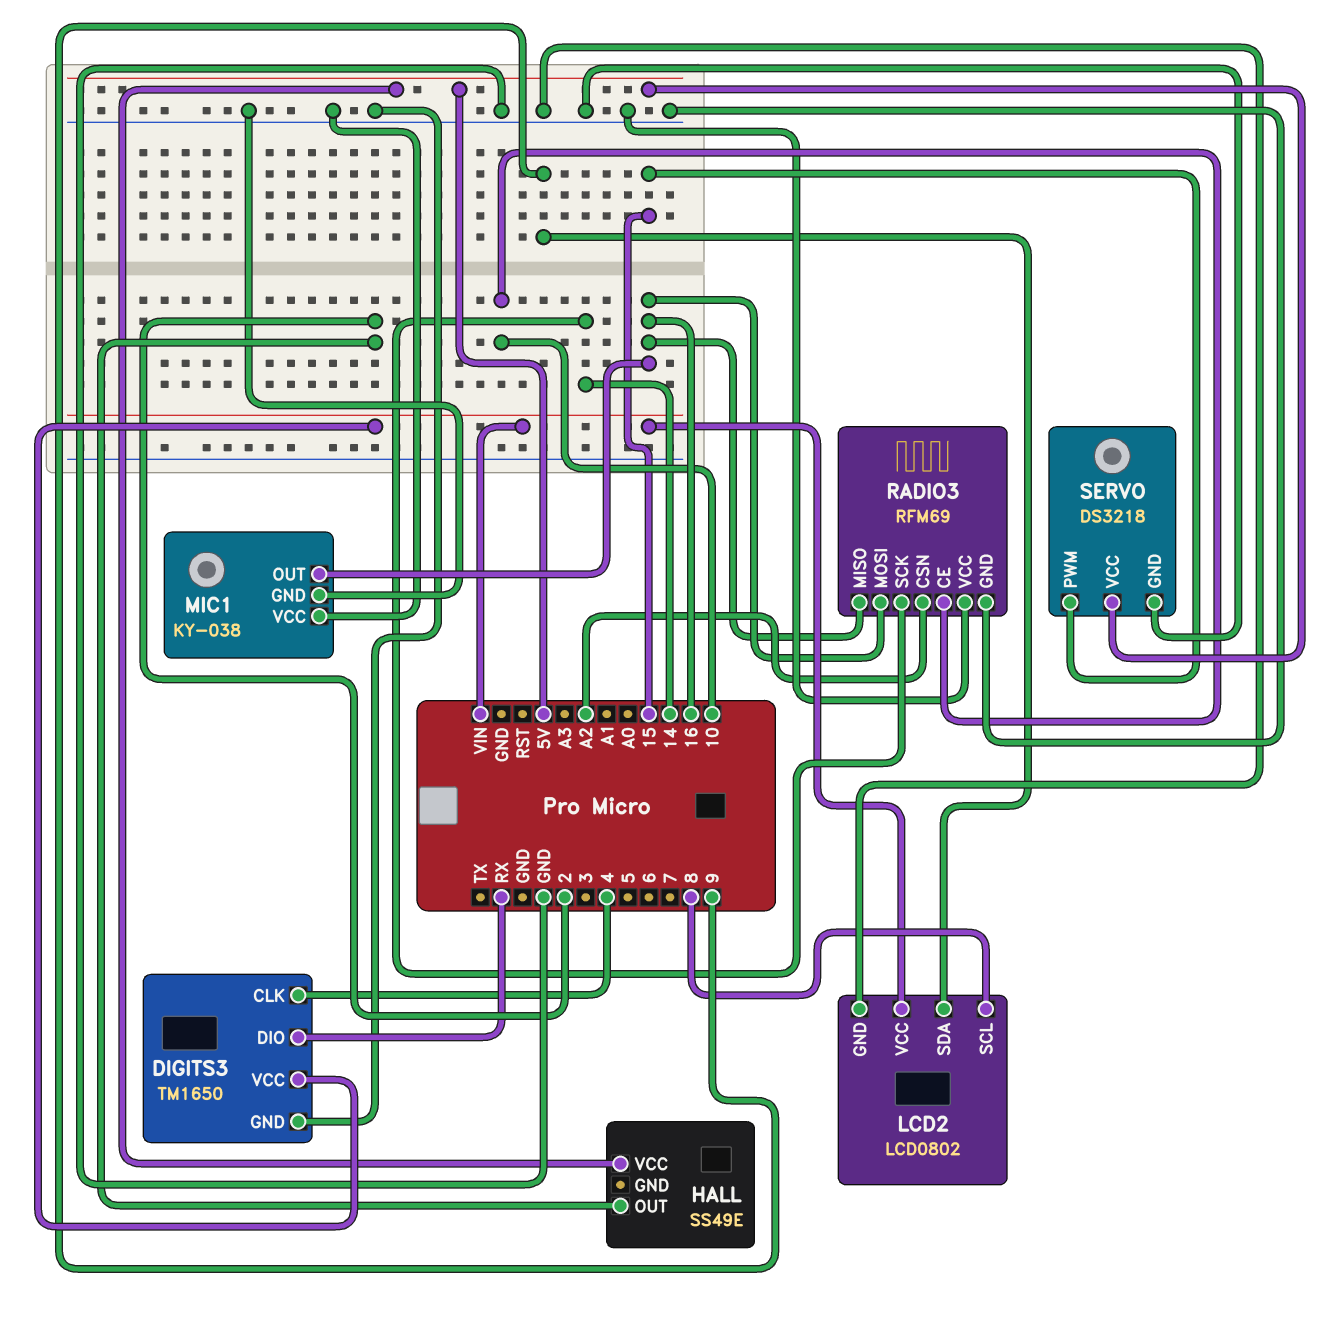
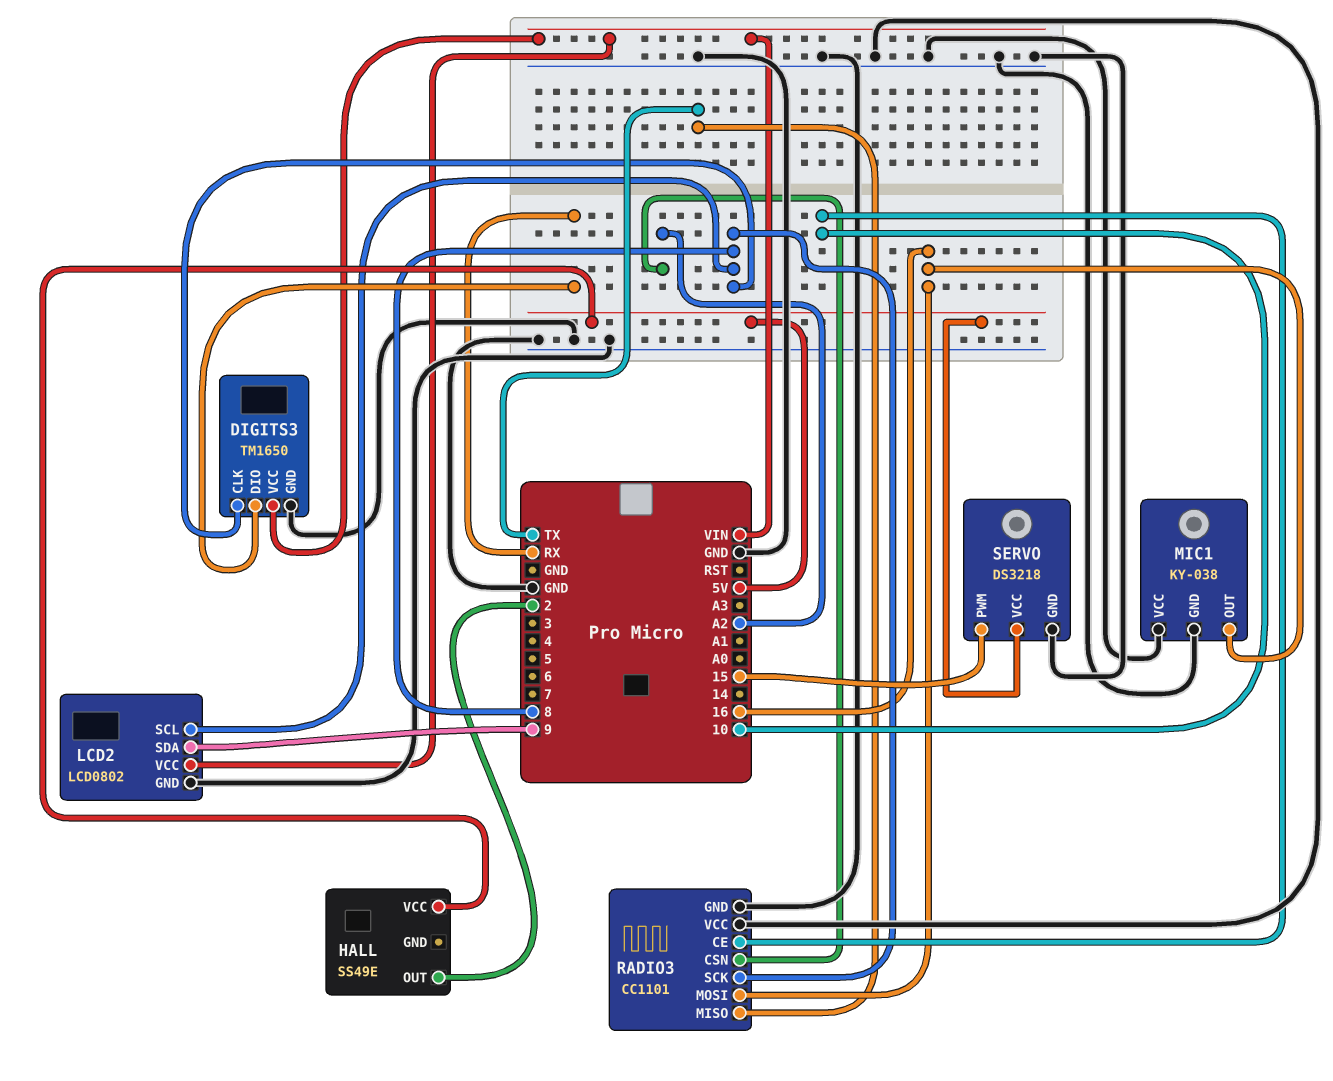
DIGITS3 pin CLK: 4 -> 8
RADIO3: RFM69 -> CC1101
RADIO3 pin MISO: 16 -> TX
RADIO3 pin SCK: 14 -> 8

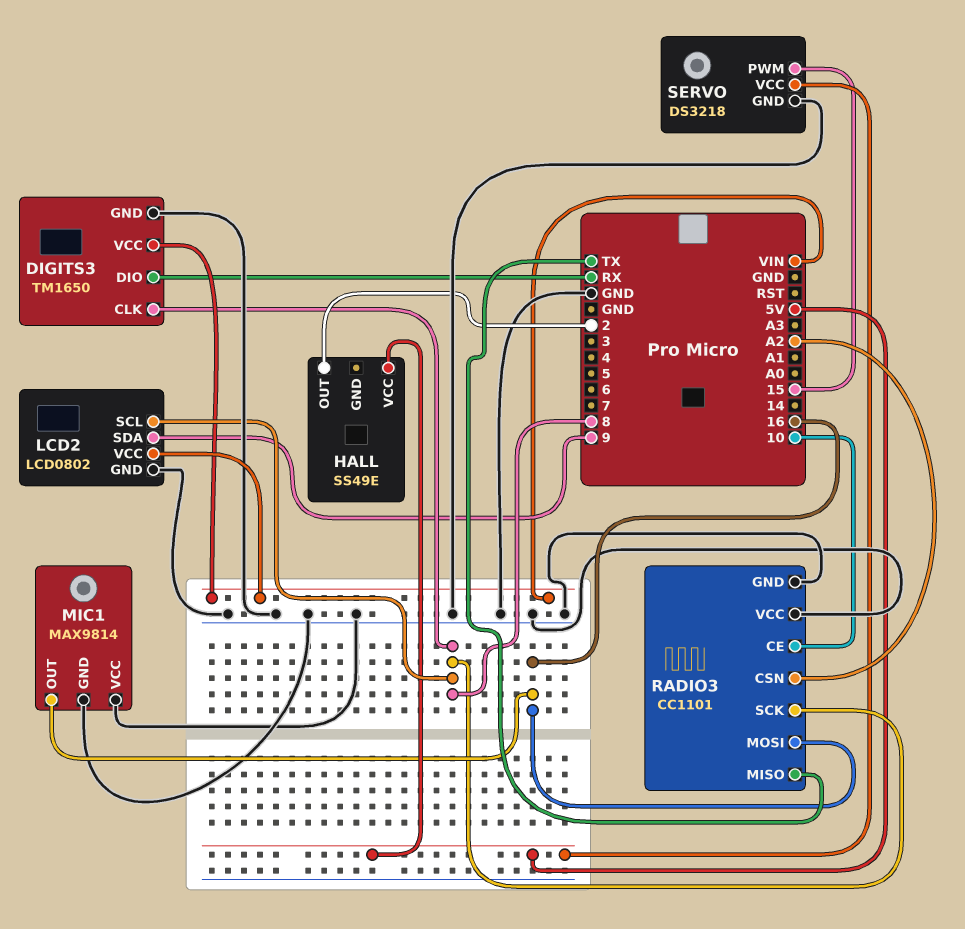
MIC1: KY-038 -> MAX9814

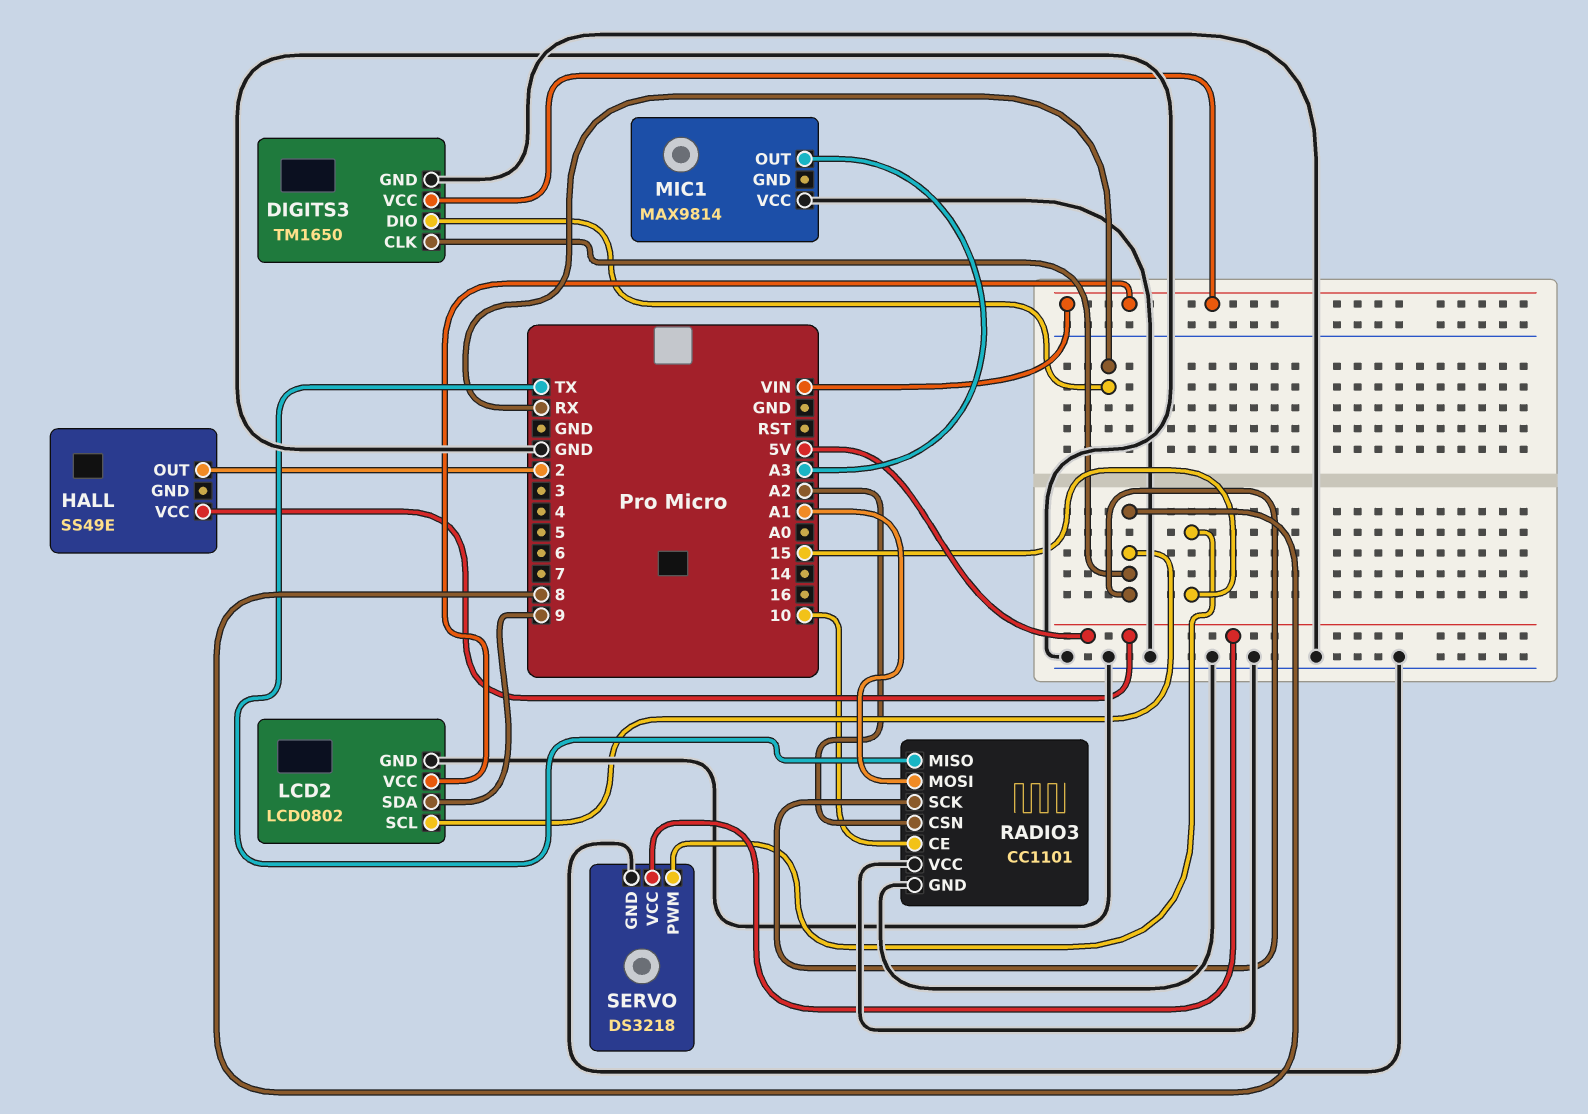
MIC1 pin GND: GND -> none
MIC1 pin OUT: 16 -> A3
RADIO3 pin MOSI: 16 -> A1

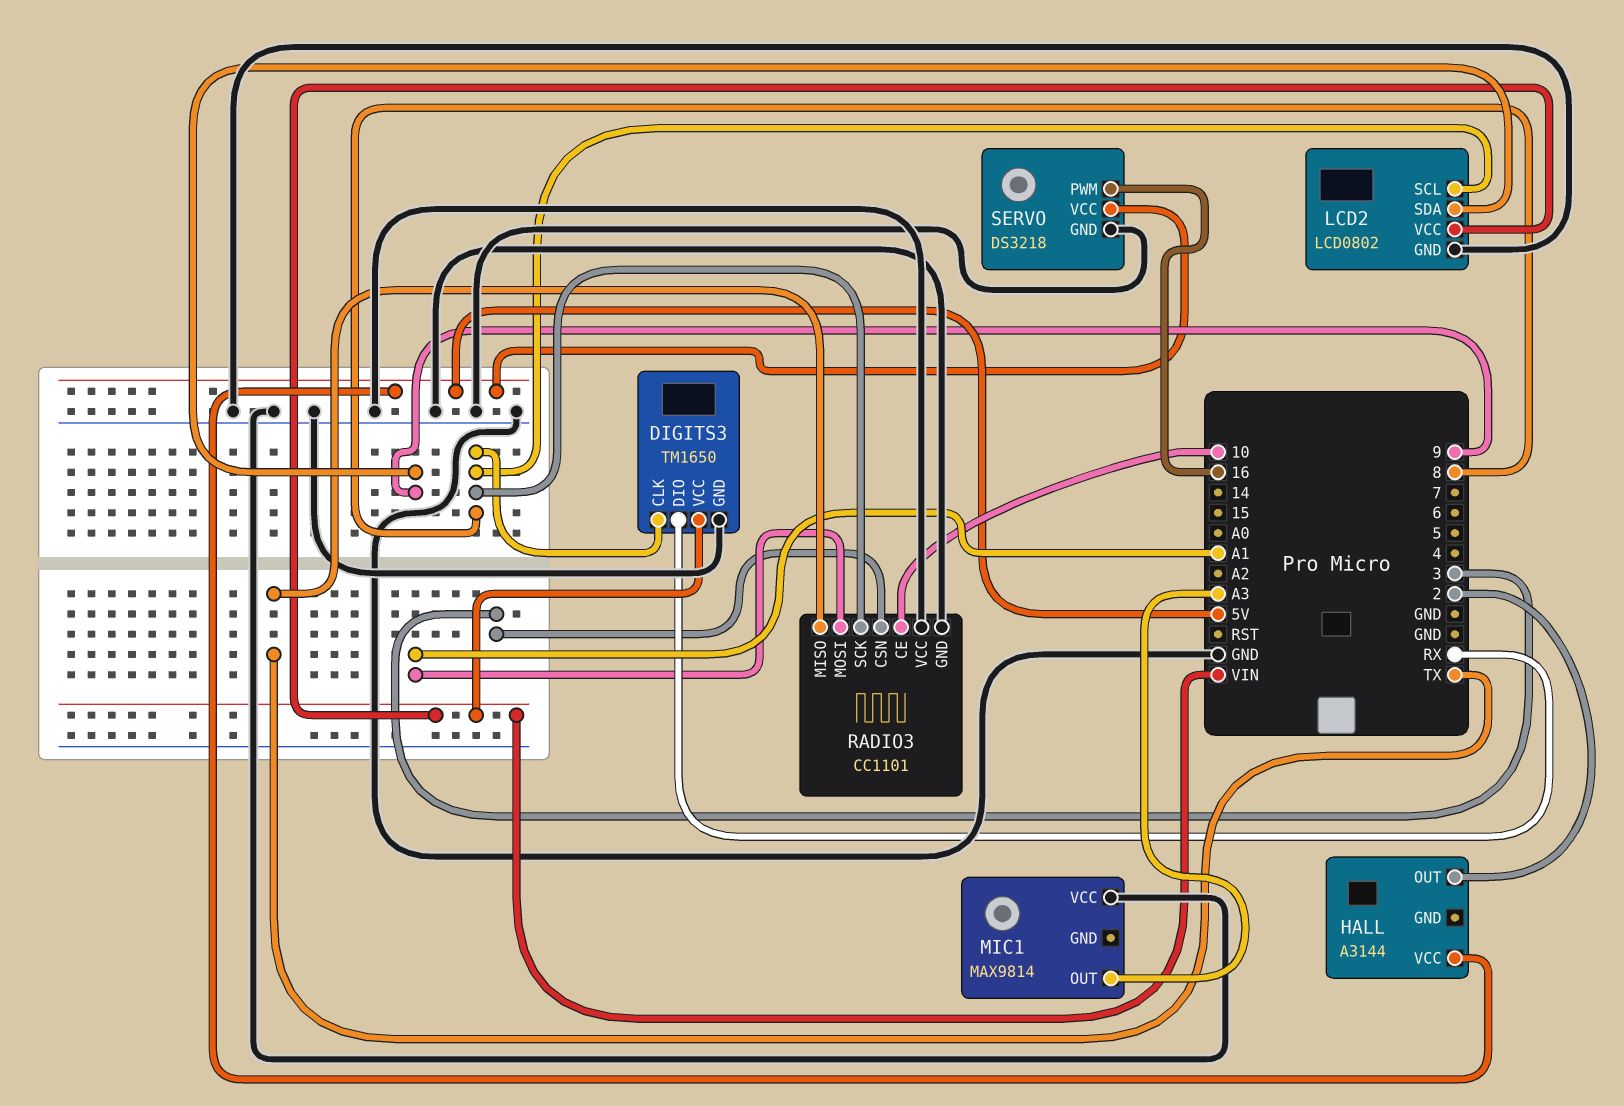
HALL: SS49E -> A3144
RADIO3 pin CSN: A2 -> 3
SERVO pin PWM: 15 -> 16

